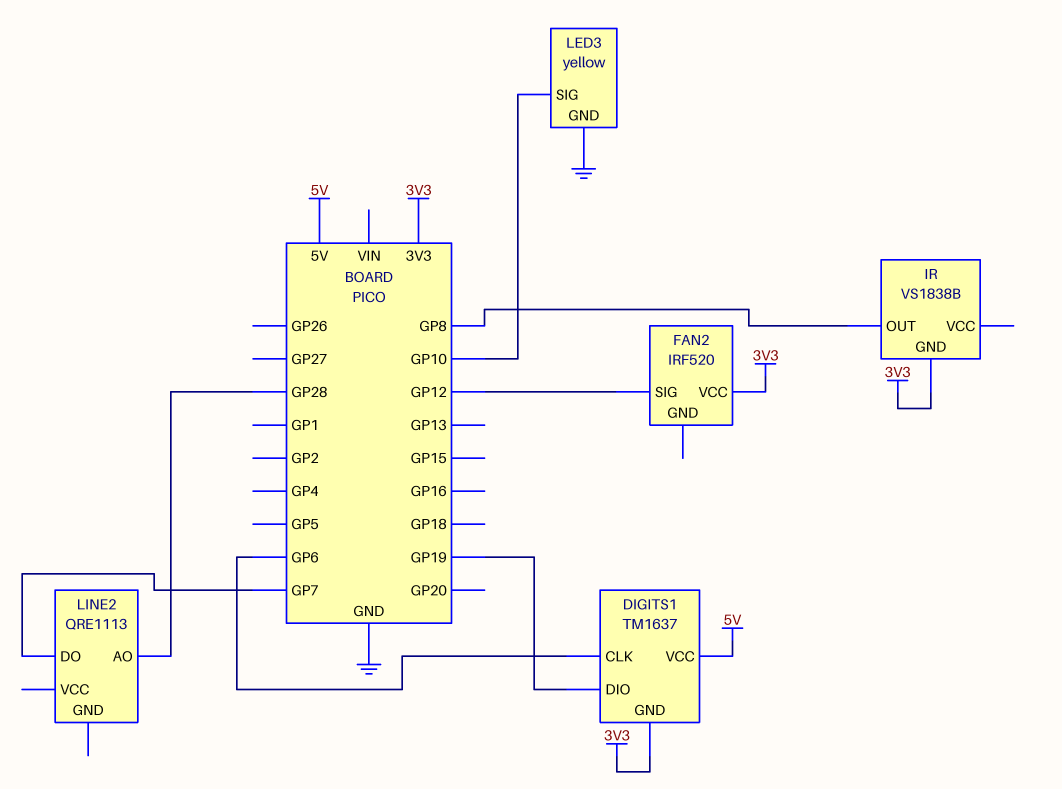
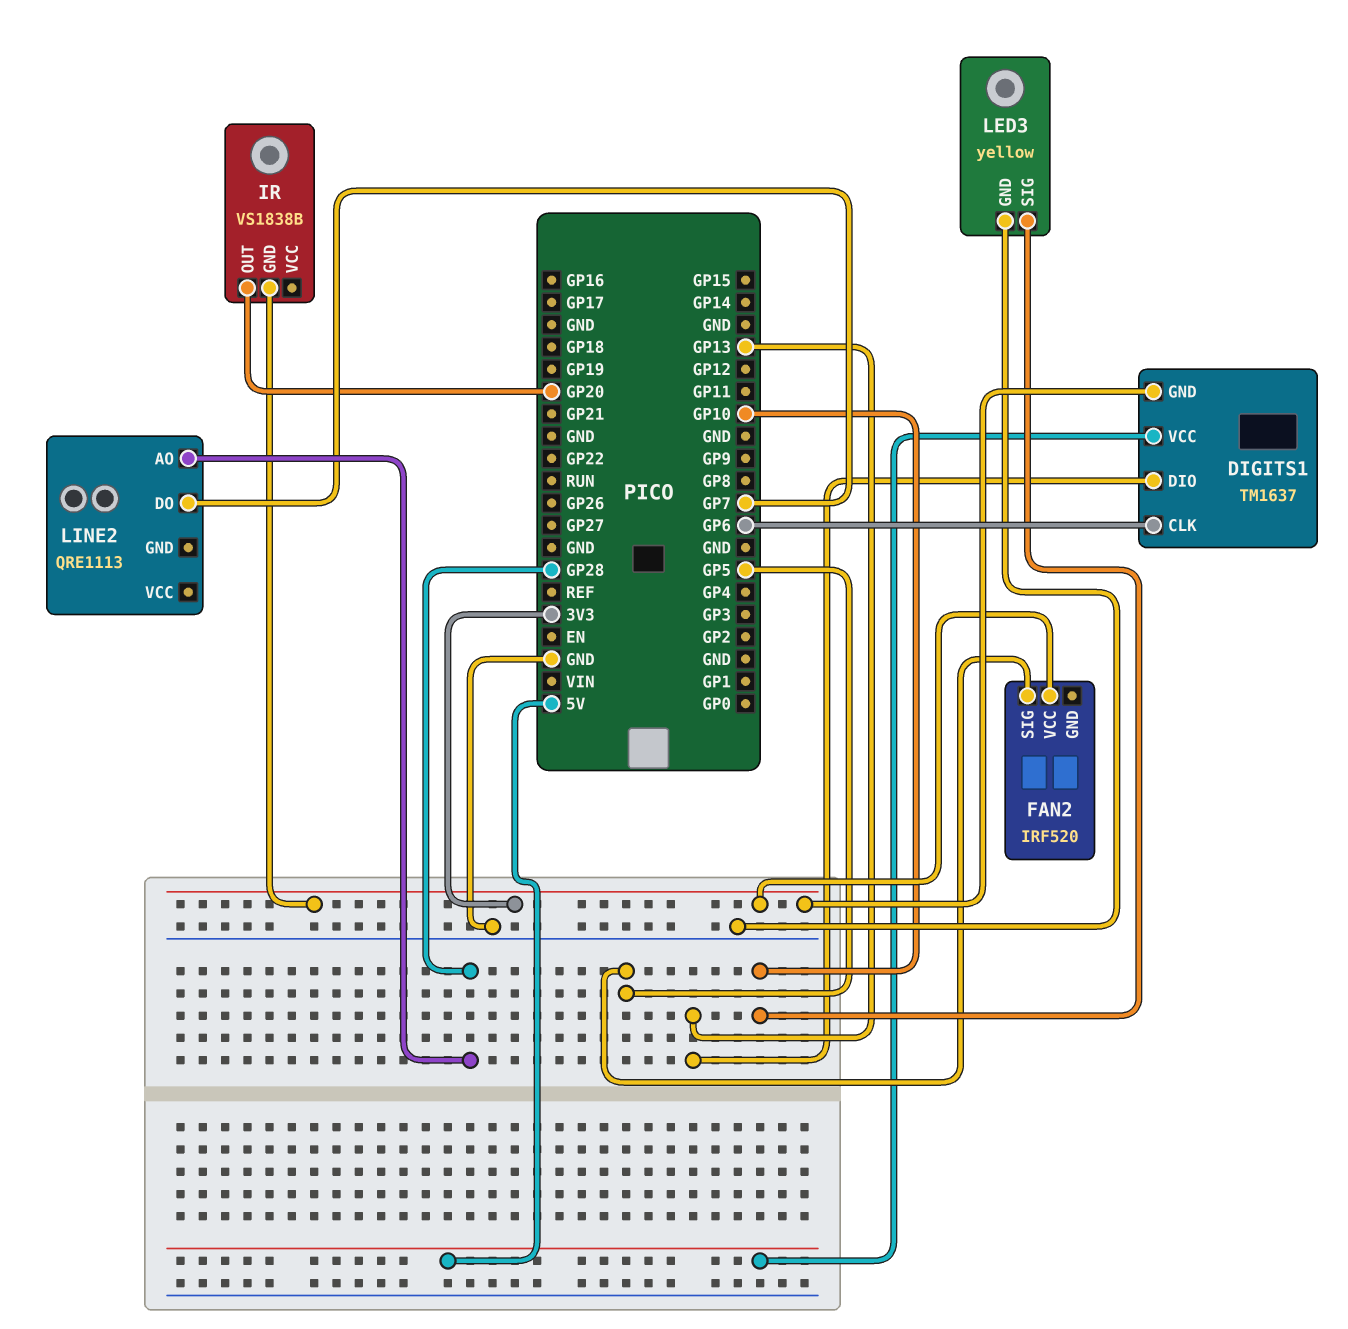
DIGITS1 pin DIO: GP19 -> GP13
FAN2 pin SIG: GP12 -> GP5
IR pin OUT: GP8 -> GP20

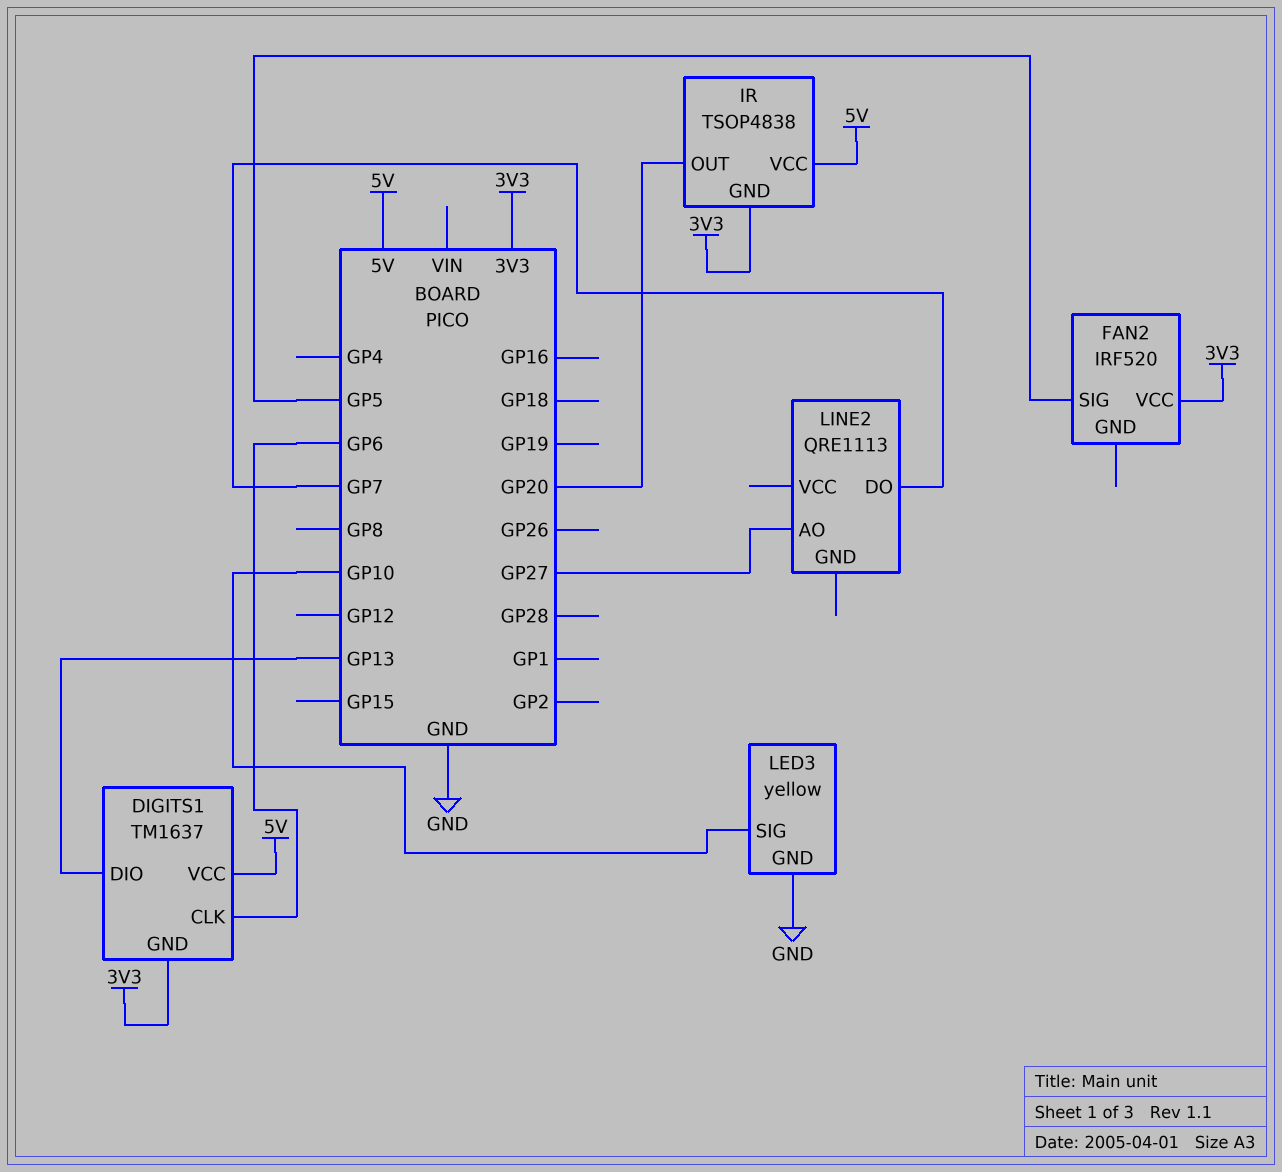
IR: VS1838B -> TSOP4838
IR pin VCC: none -> 5V
LINE2 pin AO: GP28 -> GP27

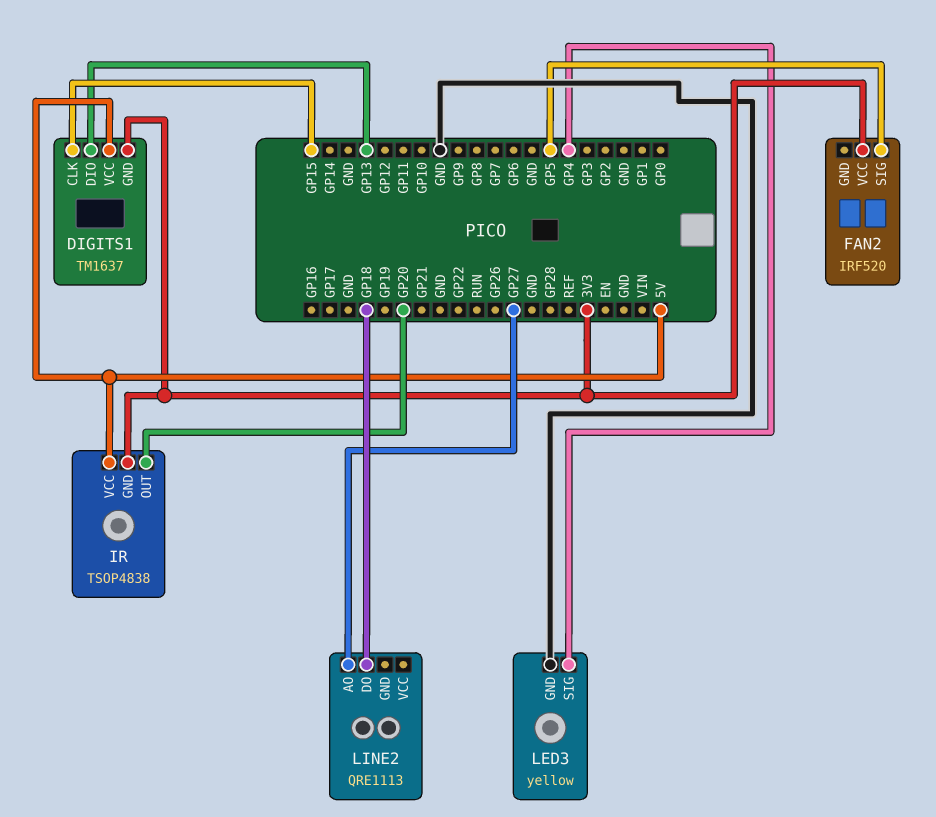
DIGITS1 pin CLK: GP6 -> GP15
LED3 pin SIG: GP10 -> GP4
LINE2 pin DO: GP7 -> GP18

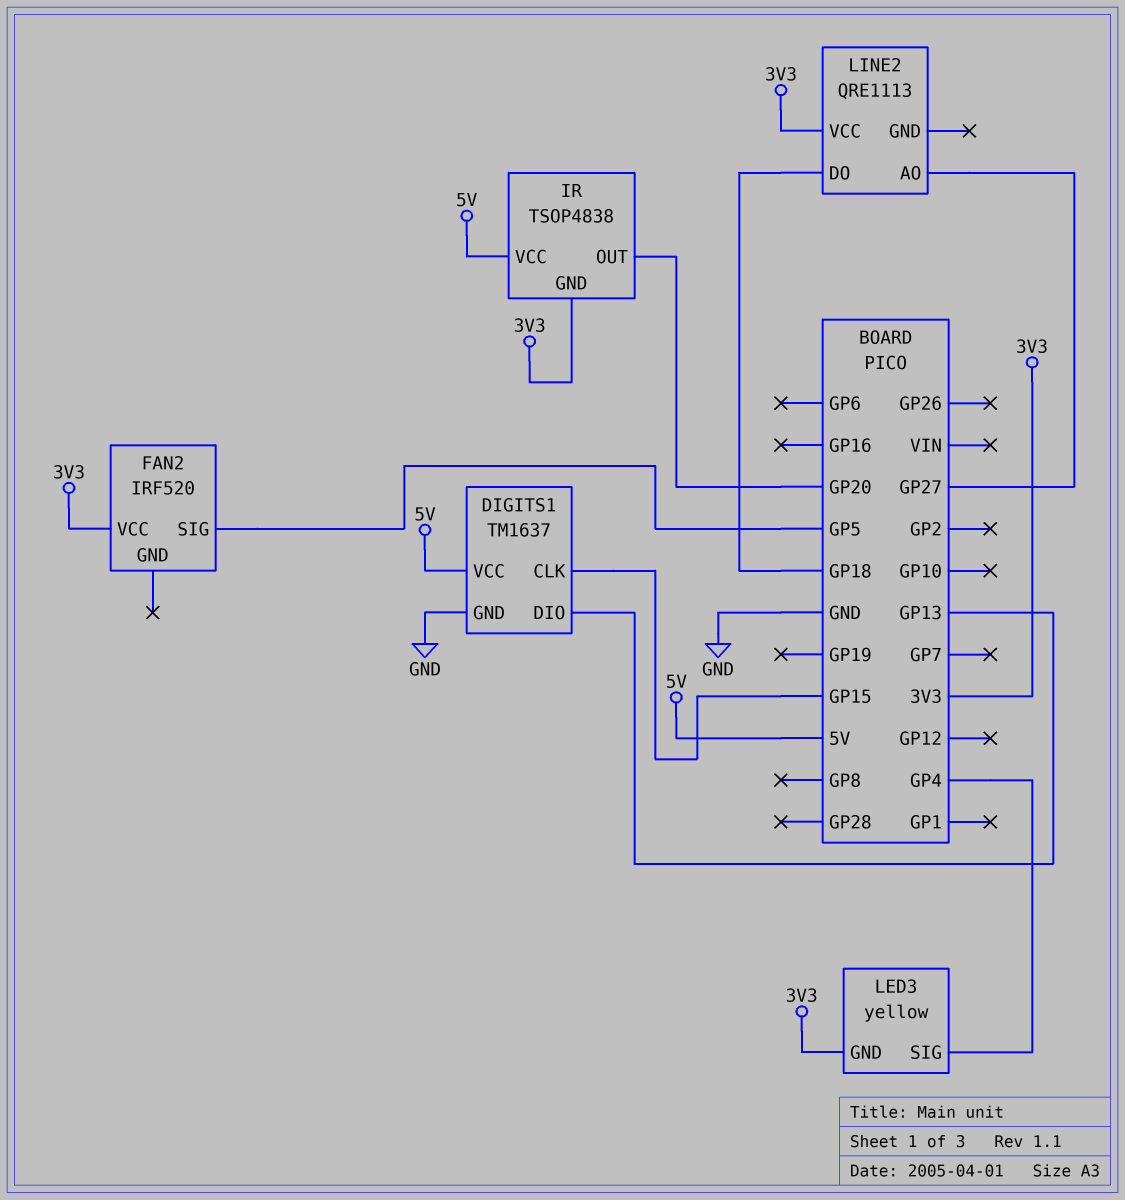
DIGITS1 pin GND: 3V3 -> GND
LED3 pin GND: GND -> 3V3
LINE2 pin VCC: none -> 3V3

